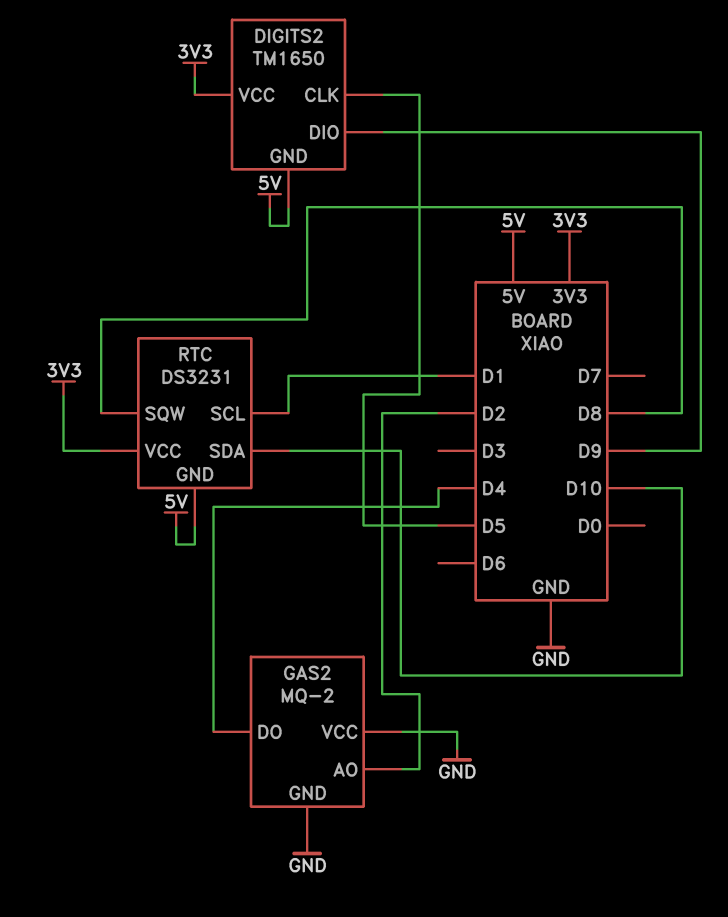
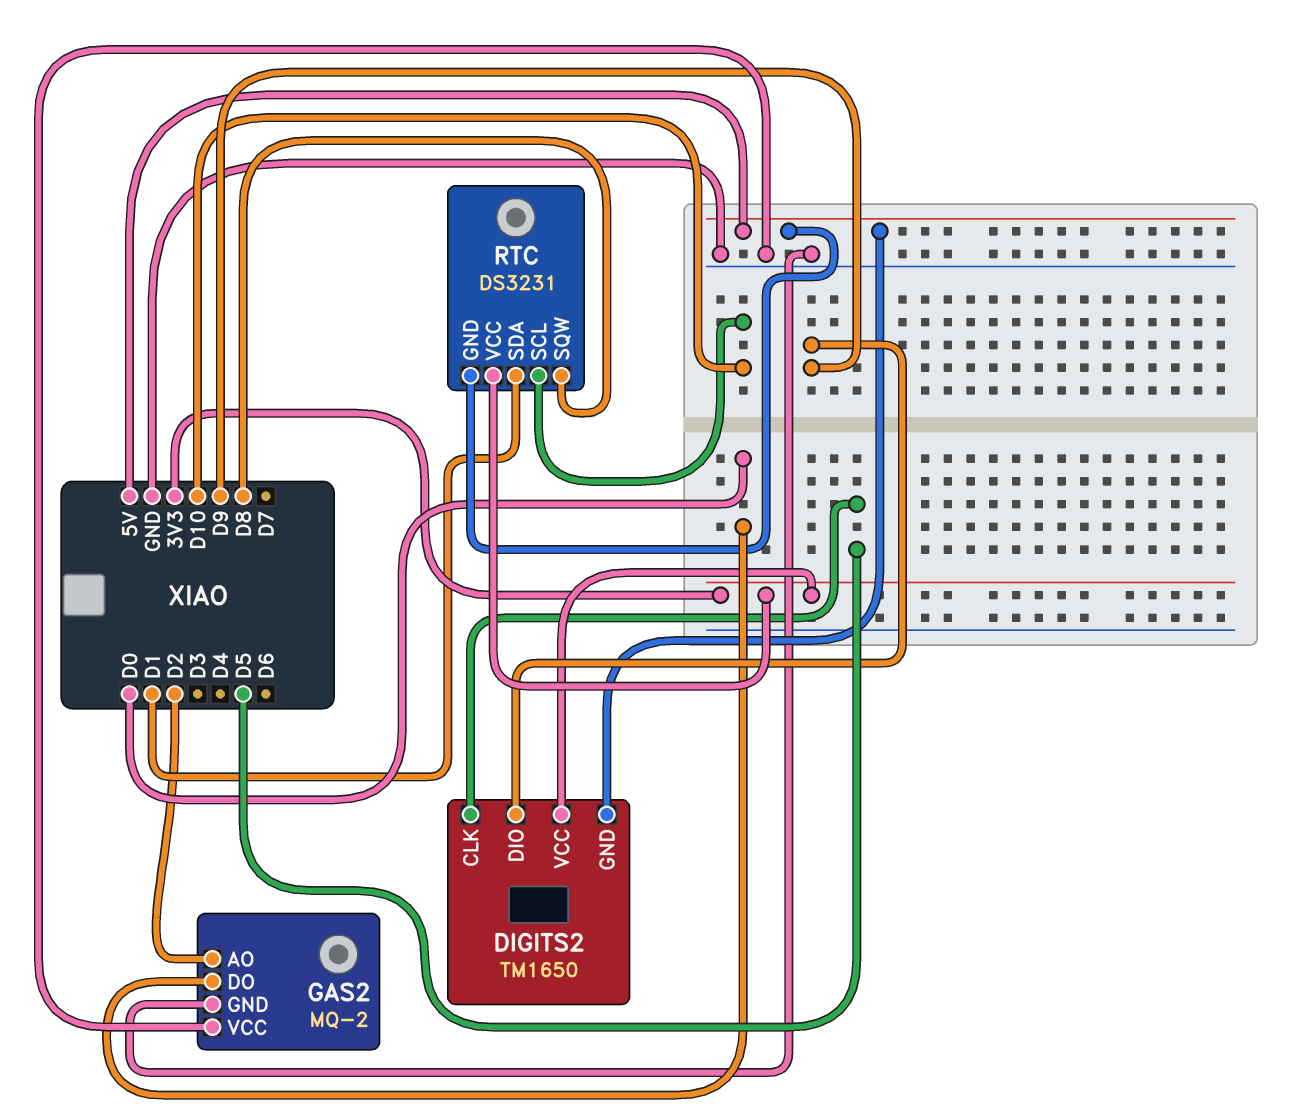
GAS2 pin DO: D4 -> D0
RTC pin SCL: D1 -> D10
RTC pin SDA: D10 -> D1

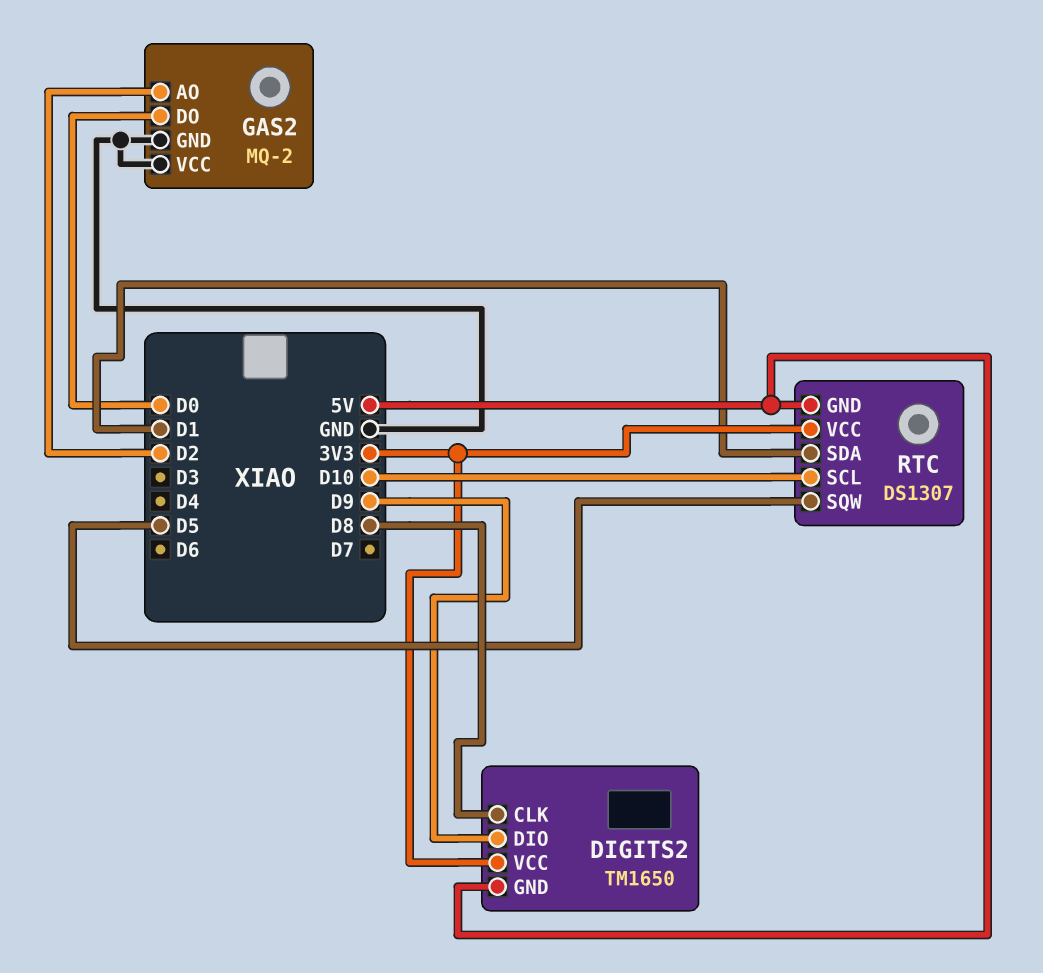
DIGITS2 pin CLK: D5 -> D8
RTC: DS3231 -> DS1307
RTC pin SQW: D8 -> D5

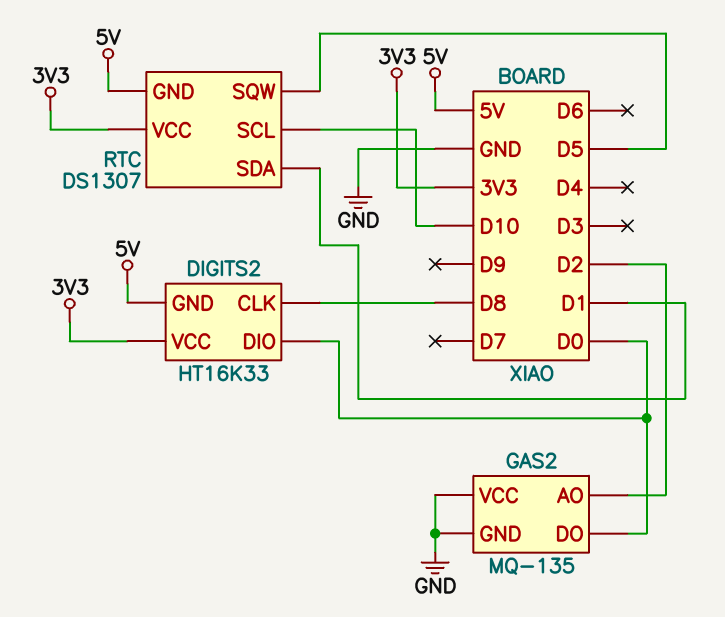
DIGITS2: TM1650 -> HT16K33
DIGITS2 pin DIO: D9 -> D0
GAS2: MQ-2 -> MQ-135

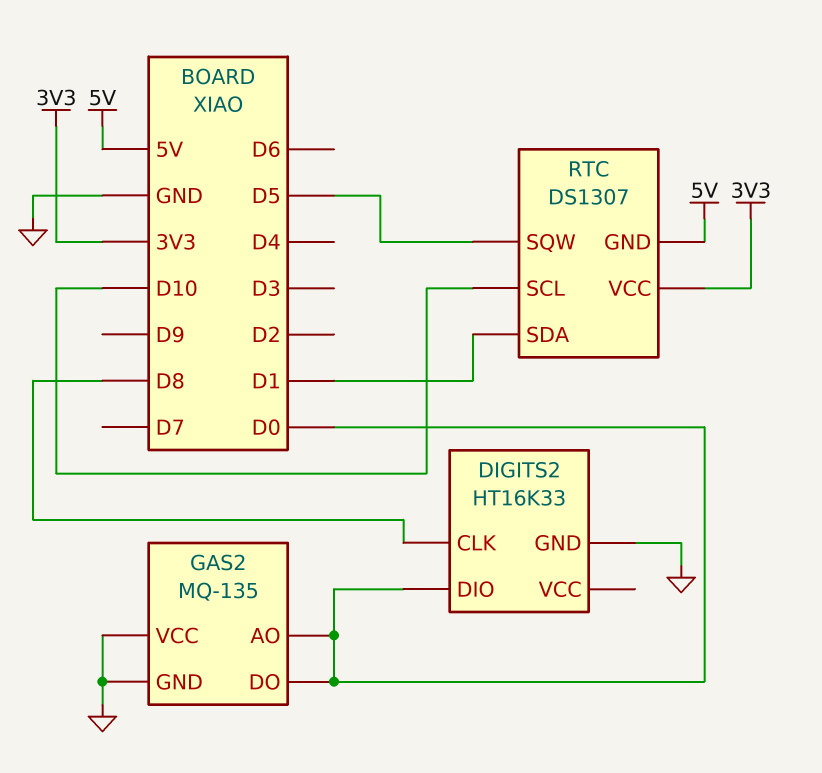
DIGITS2 pin GND: 5V -> GND
DIGITS2 pin VCC: 3V3 -> none
GAS2 pin AO: D2 -> D0

